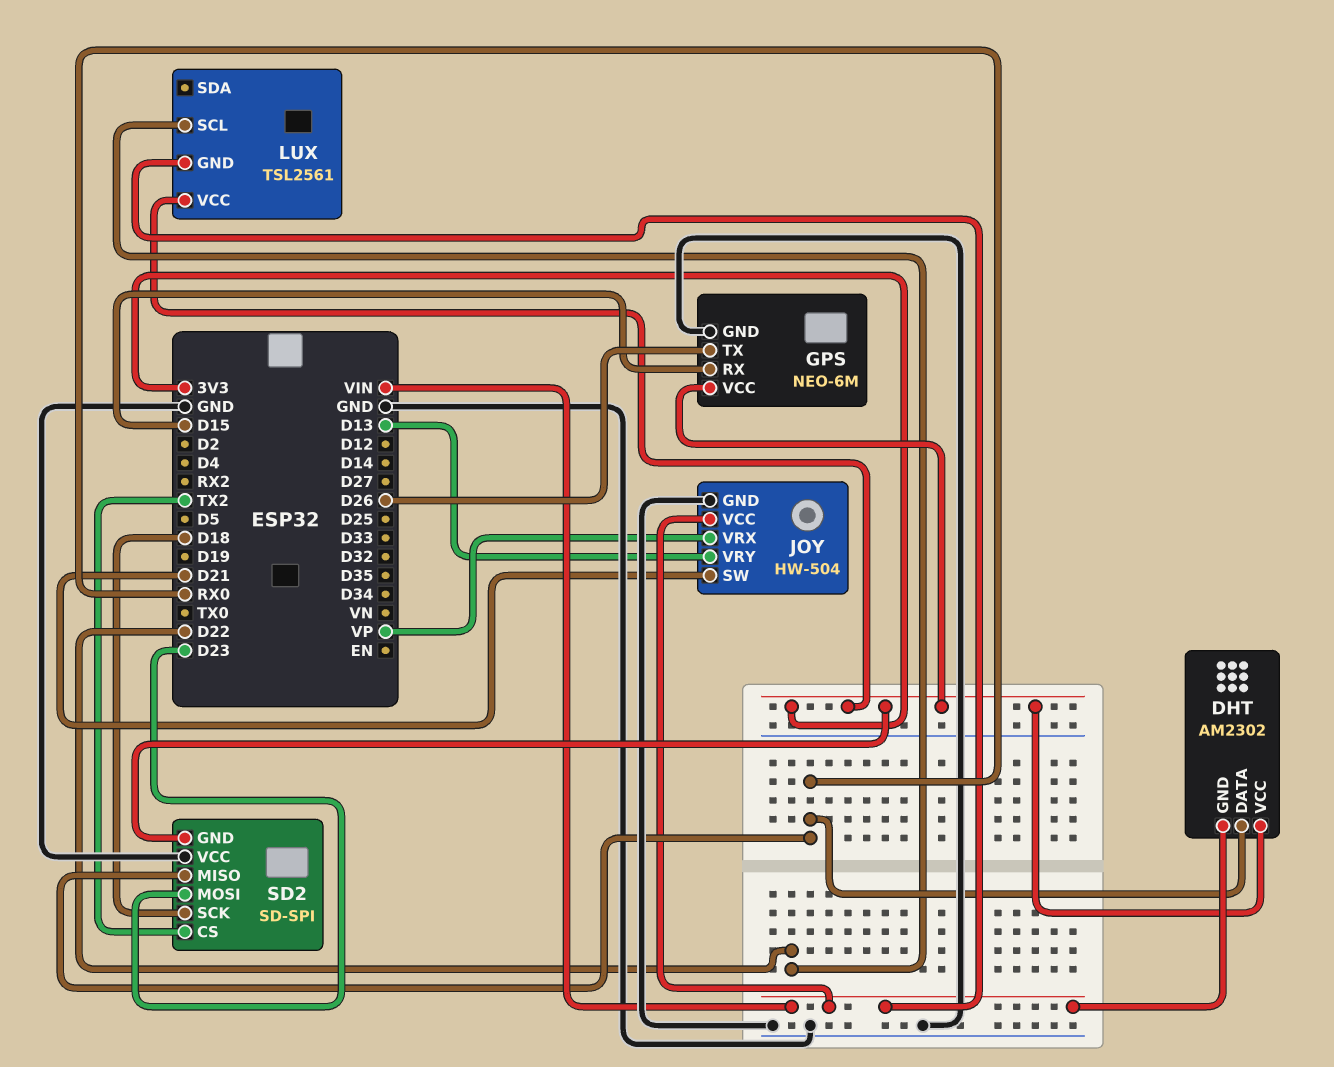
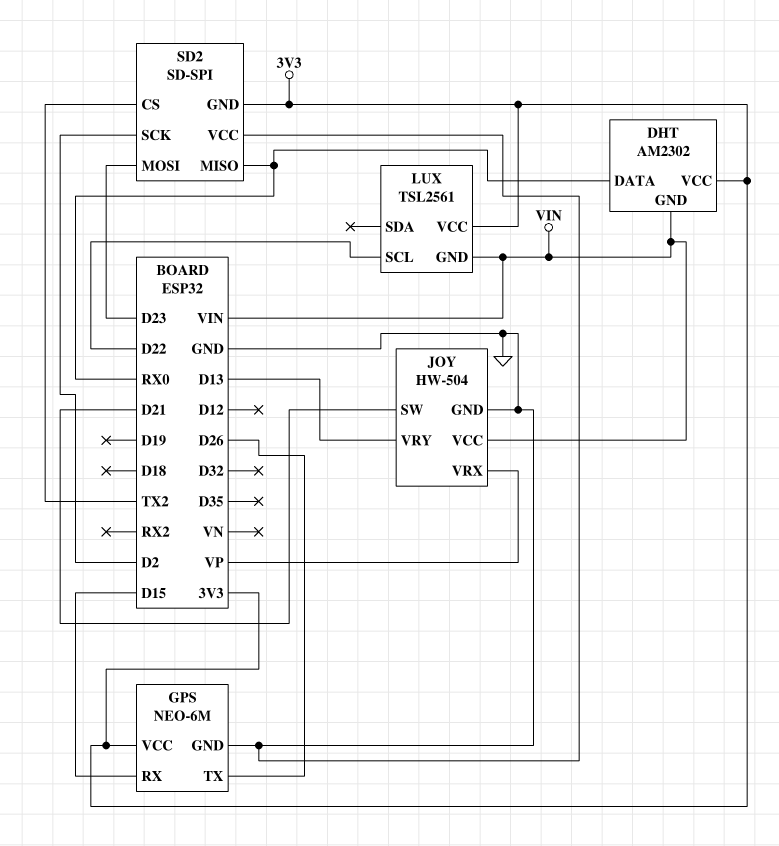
SD2 pin SCK: D18 -> D2

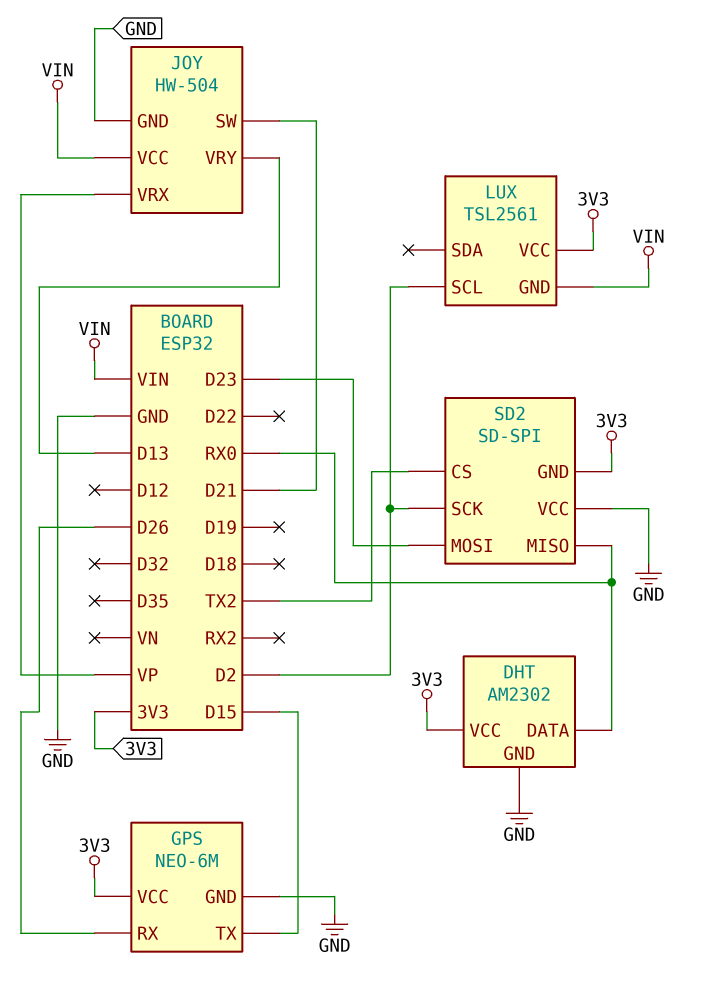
DHT pin GND: VIN -> GND
GPS pin RX: D15 -> D26
GPS pin TX: D26 -> D15
LUX pin SCL: D22 -> D2

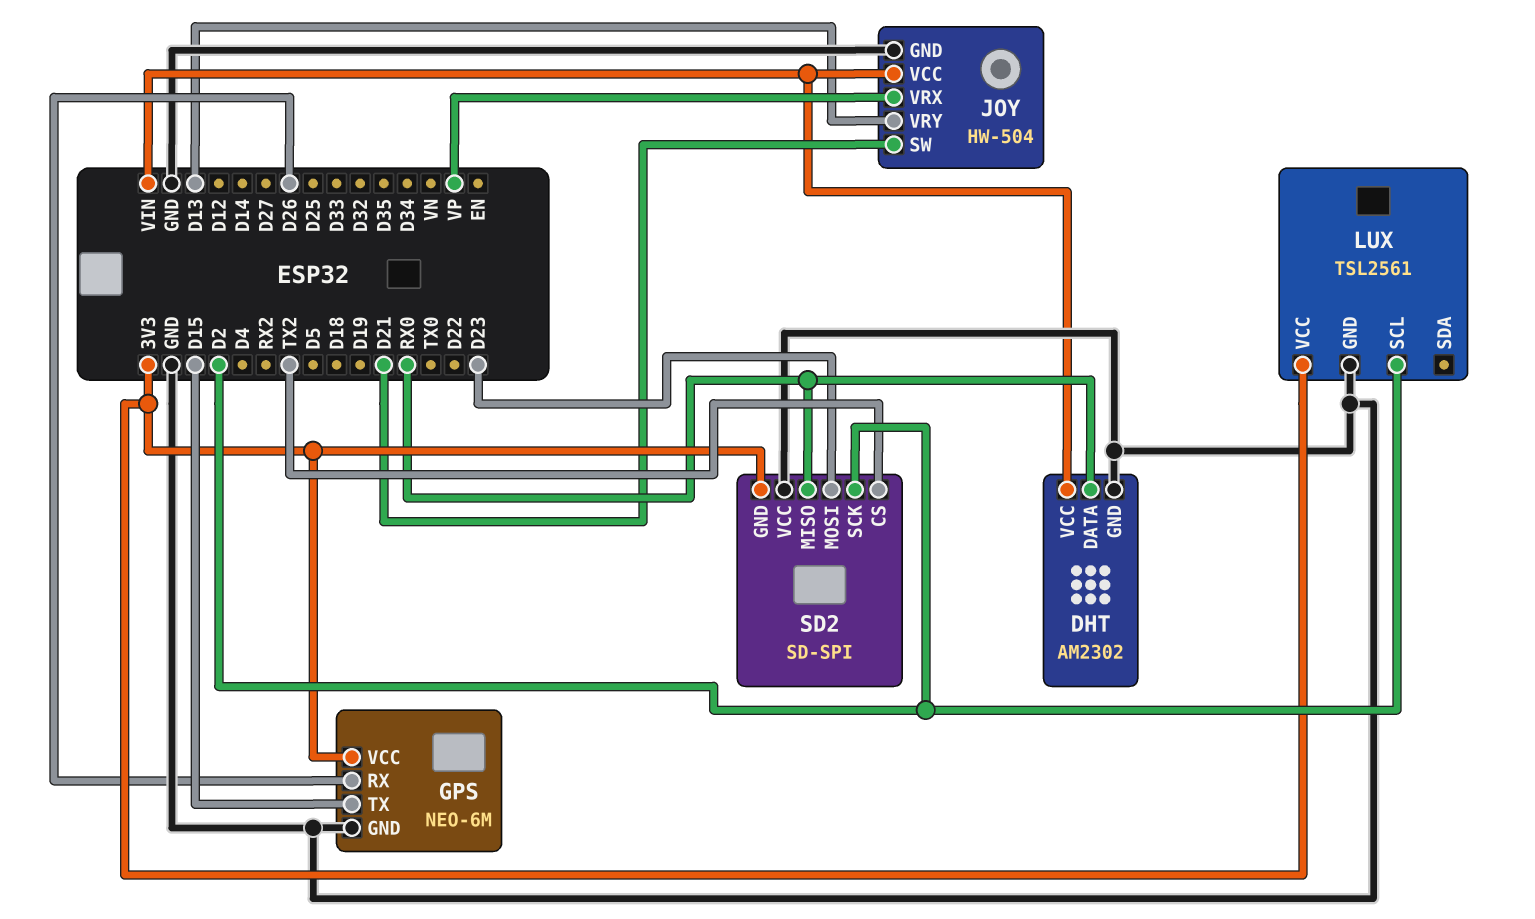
DHT pin VCC: 3V3 -> VIN
LUX pin GND: VIN -> GND

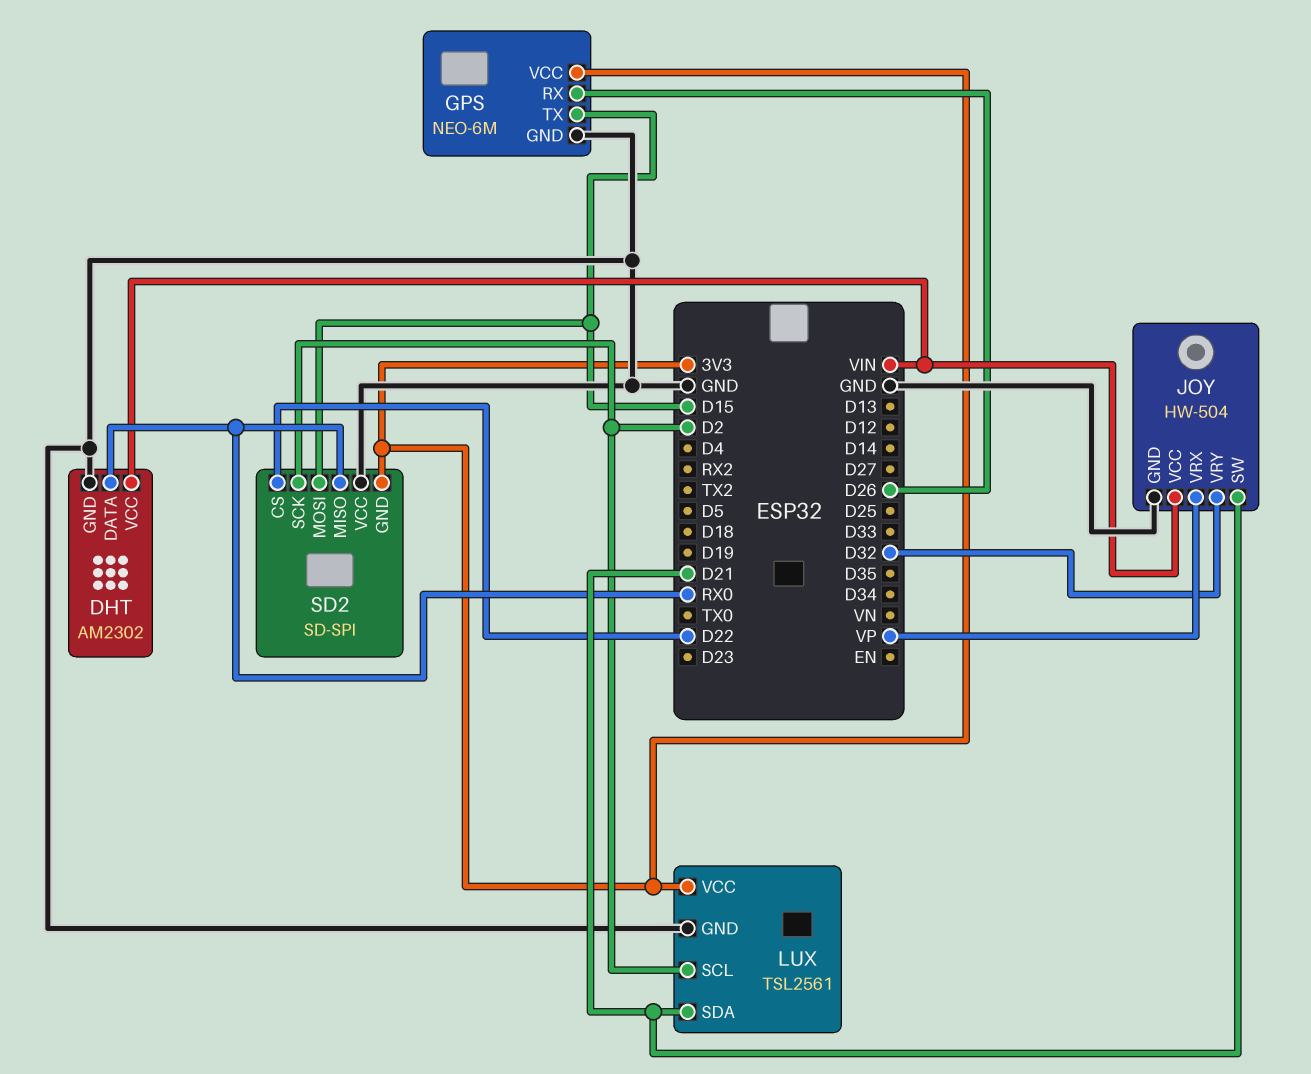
JOY pin VRY: D13 -> D32
LUX pin SDA: none -> D21
SD2 pin CS: TX2 -> D22
SD2 pin MOSI: D23 -> D15

